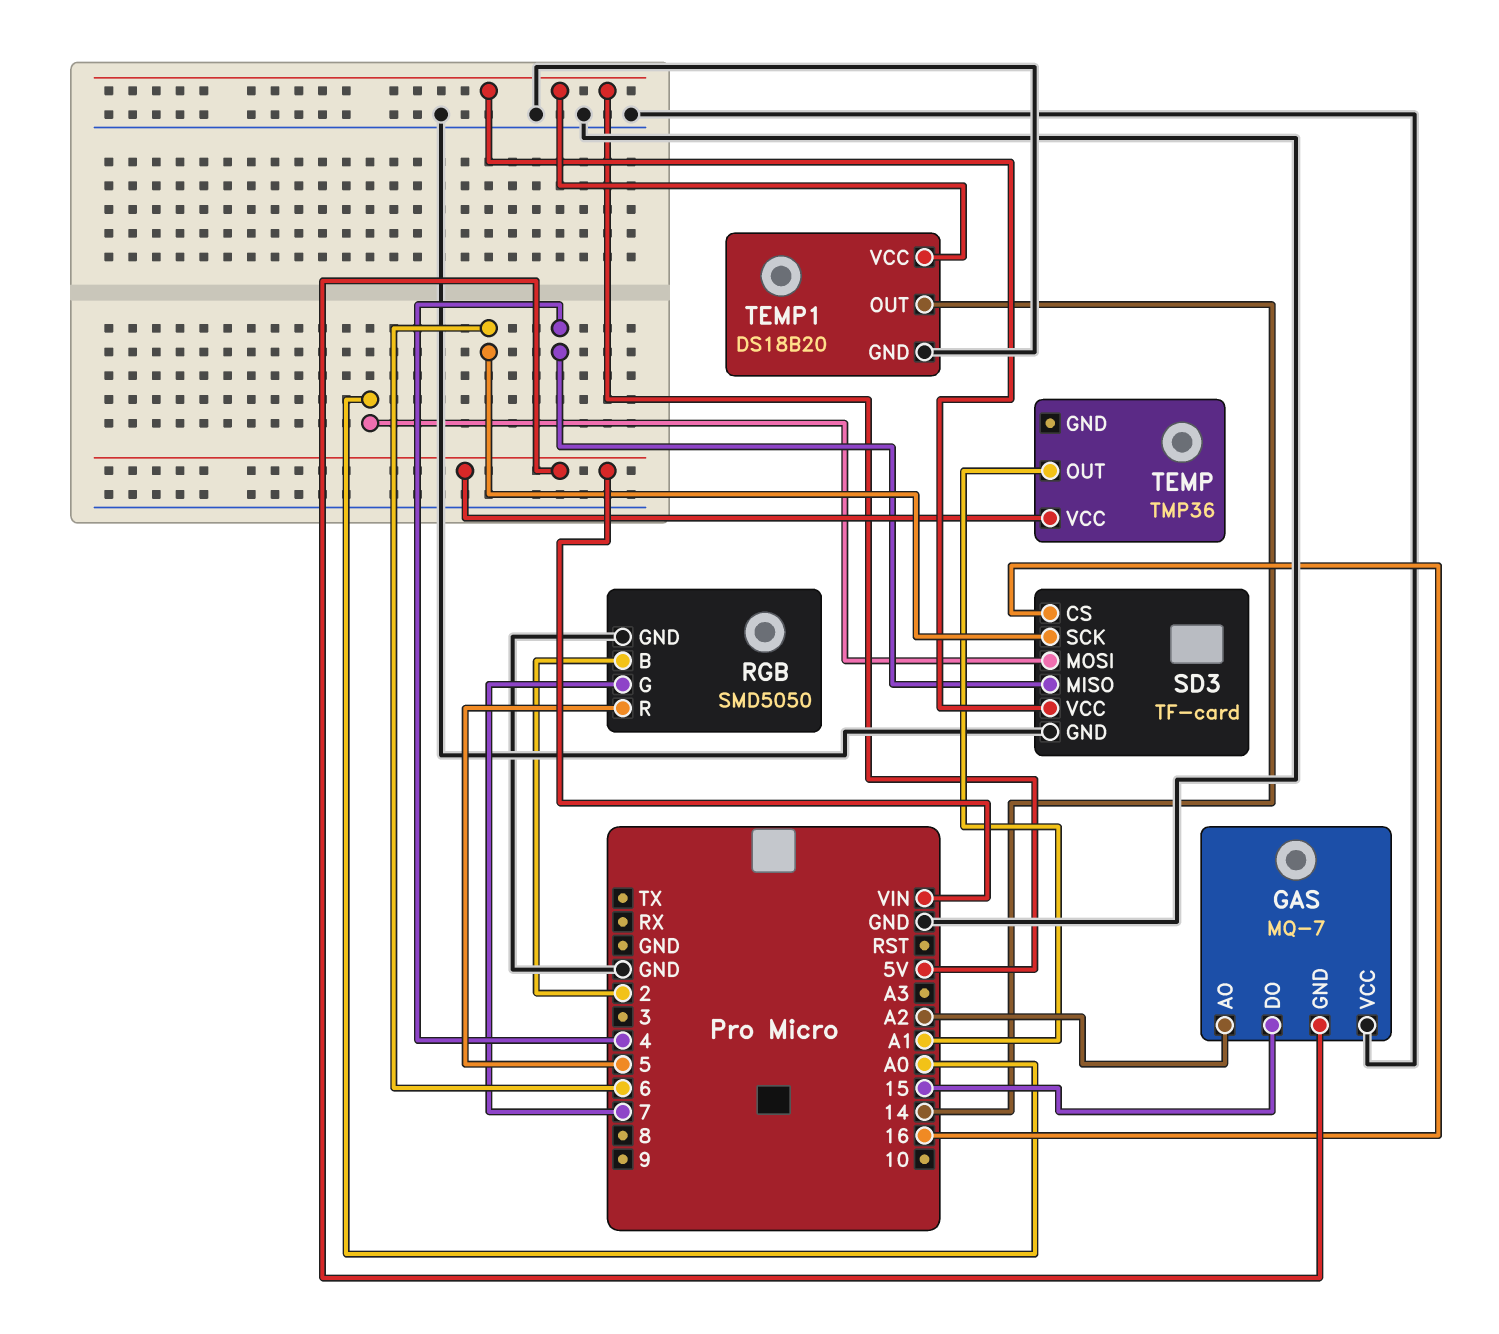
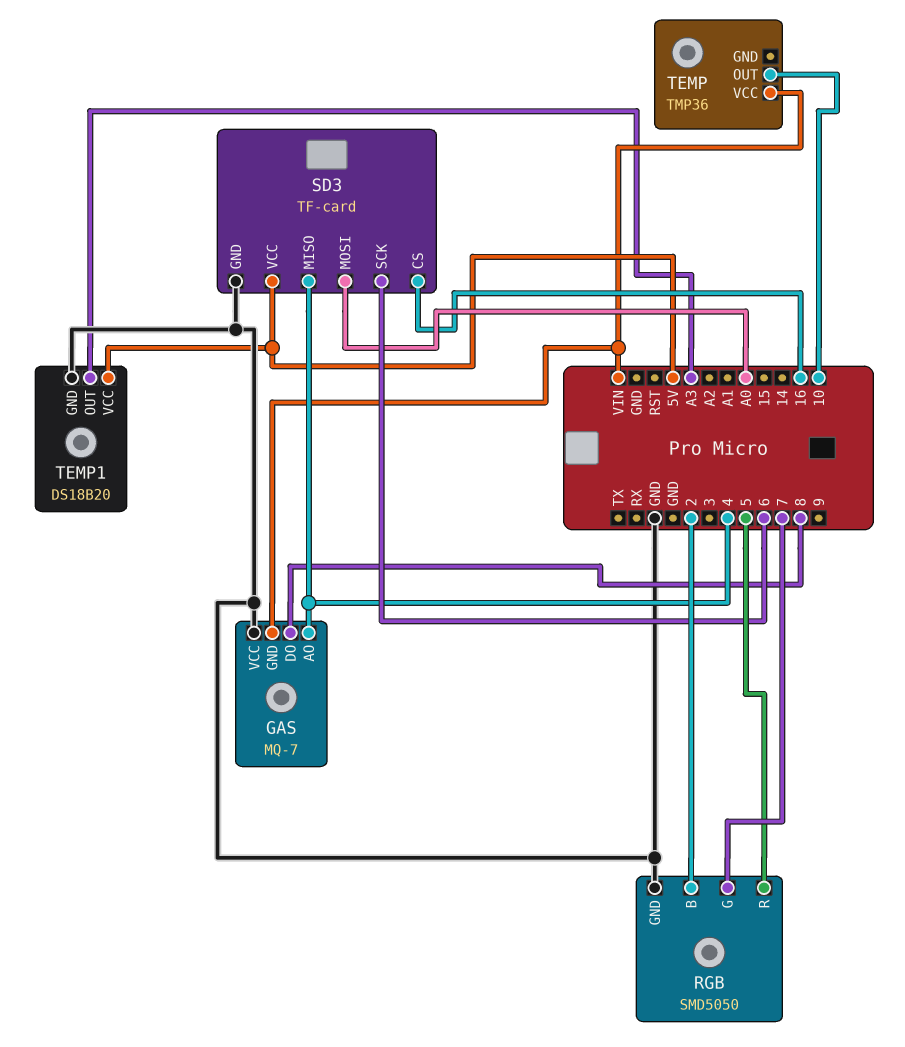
GAS pin AO: A2 -> 4
GAS pin DO: 15 -> 8
TEMP pin OUT: A1 -> 10
TEMP1 pin OUT: 14 -> A3

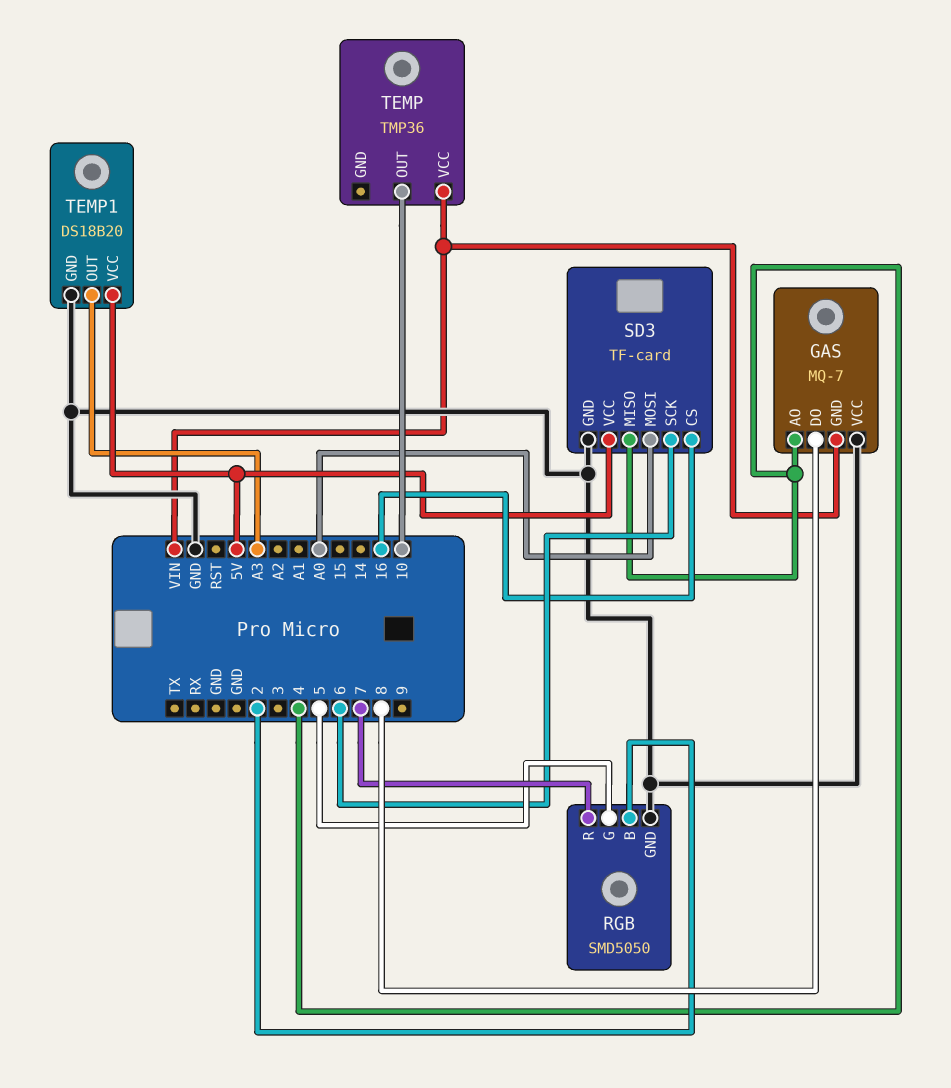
RGB pin G: 7 -> 5
RGB pin R: 5 -> 7

